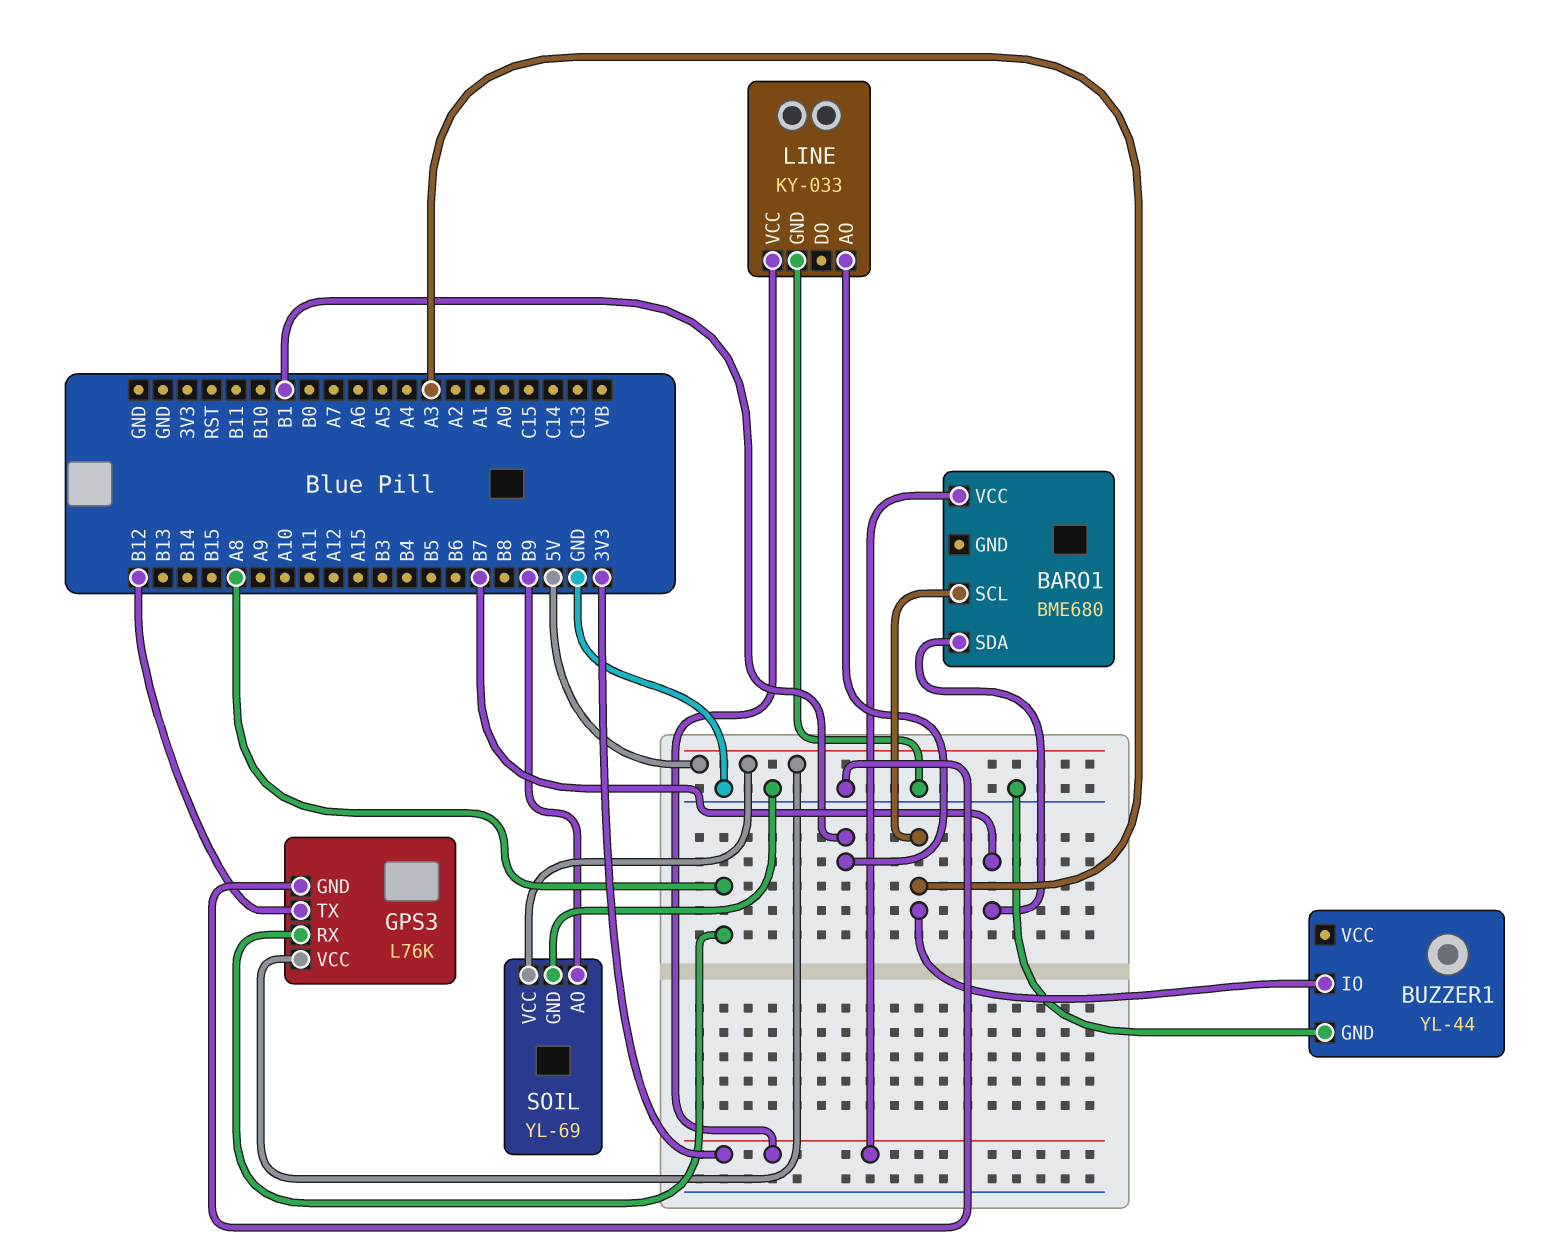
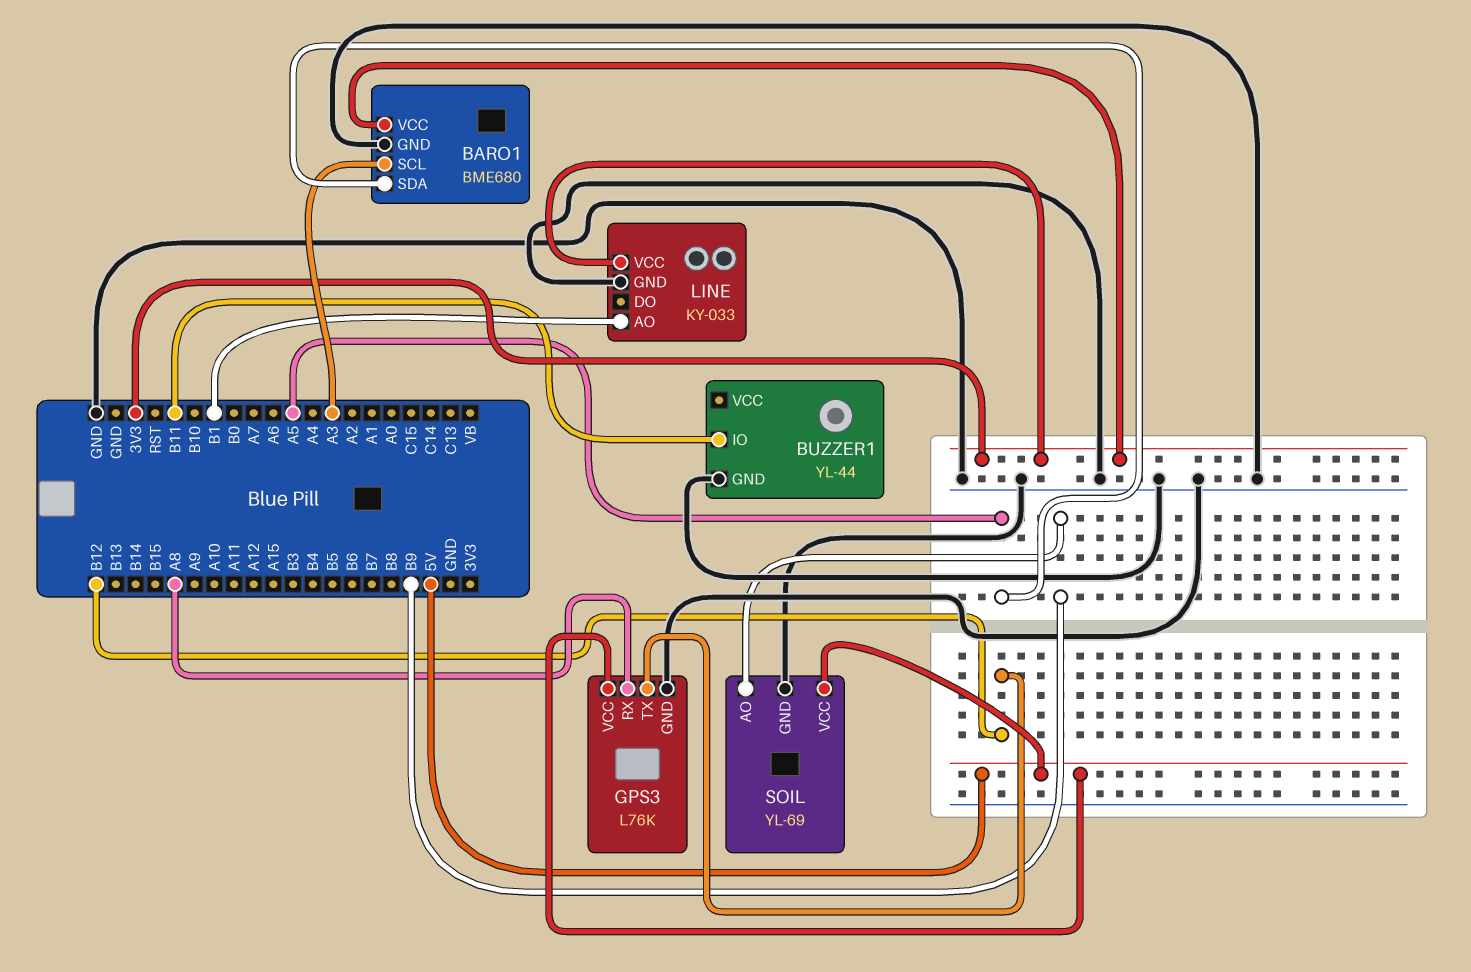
BARO1 pin GND: none -> GND
BARO1 pin SDA: B7 -> A5
BUZZER1 pin IO: A3 -> B11

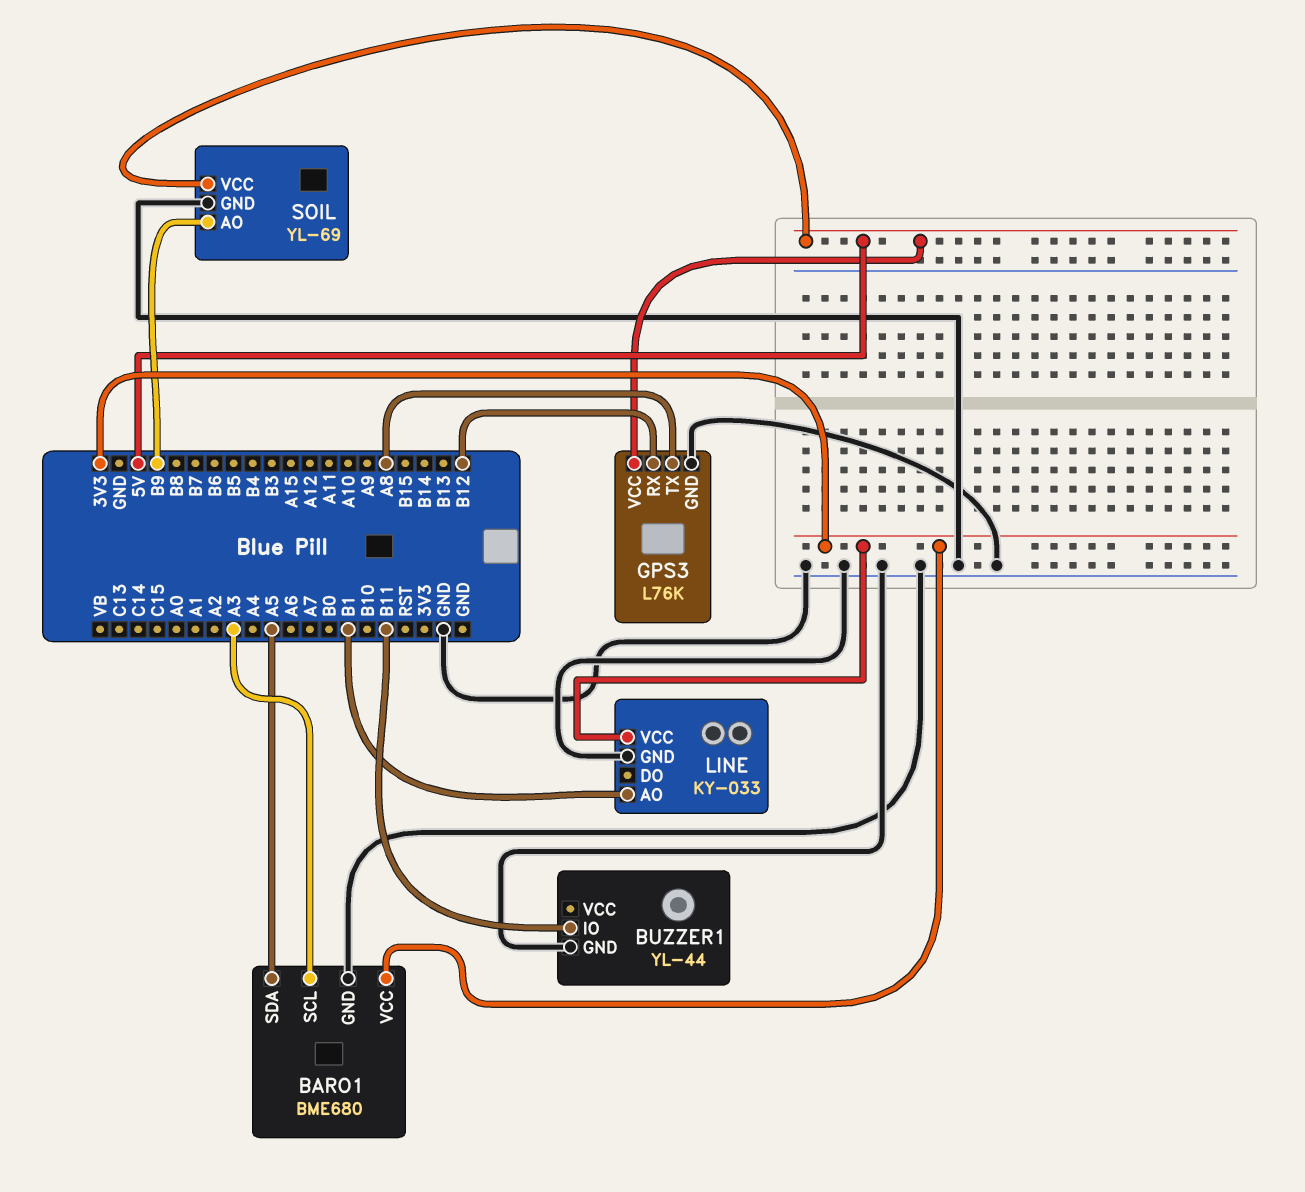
GPS3 pin RX: A8 -> B12
GPS3 pin TX: B12 -> A8

